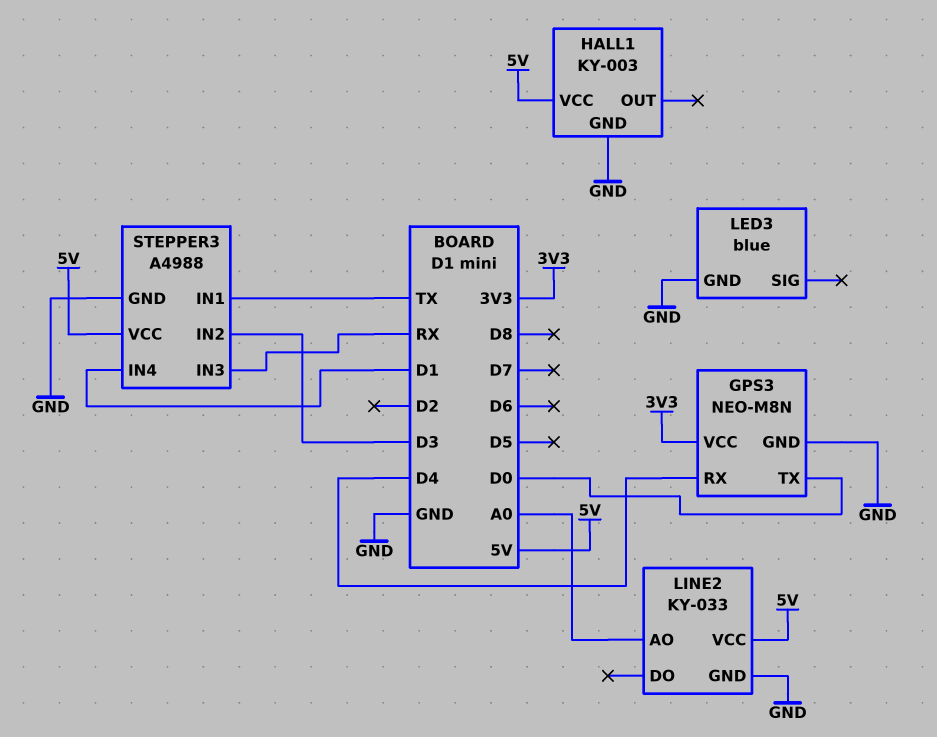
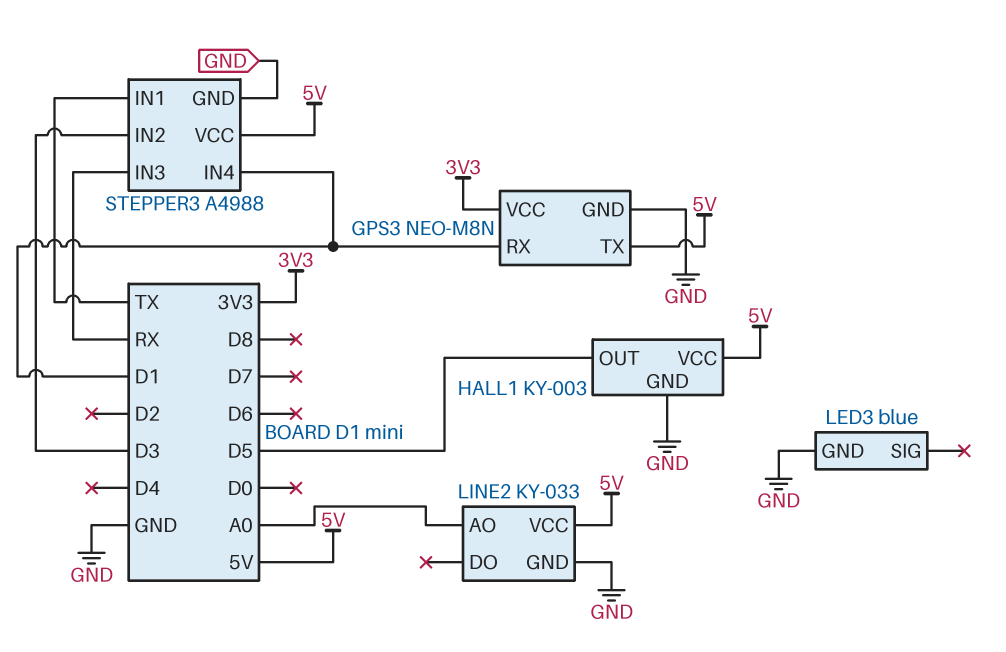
GPS3 pin RX: D4 -> D1
GPS3 pin TX: D0 -> 5V
HALL1 pin OUT: none -> D5

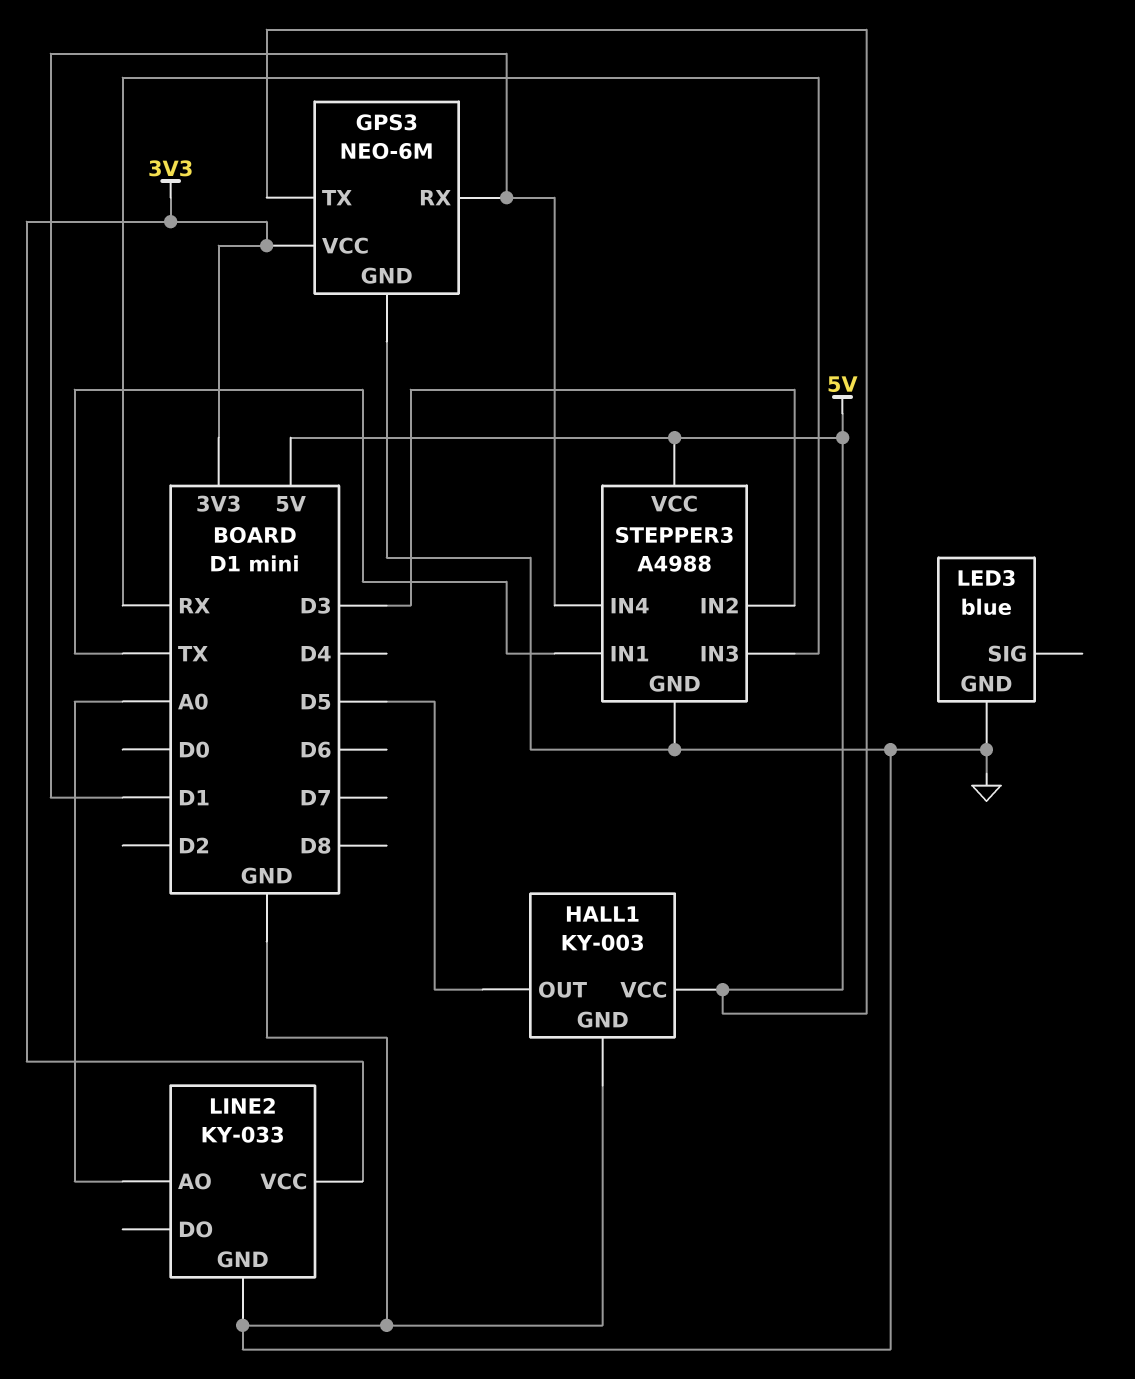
GPS3: NEO-M8N -> NEO-6M
LINE2 pin VCC: 5V -> 3V3

